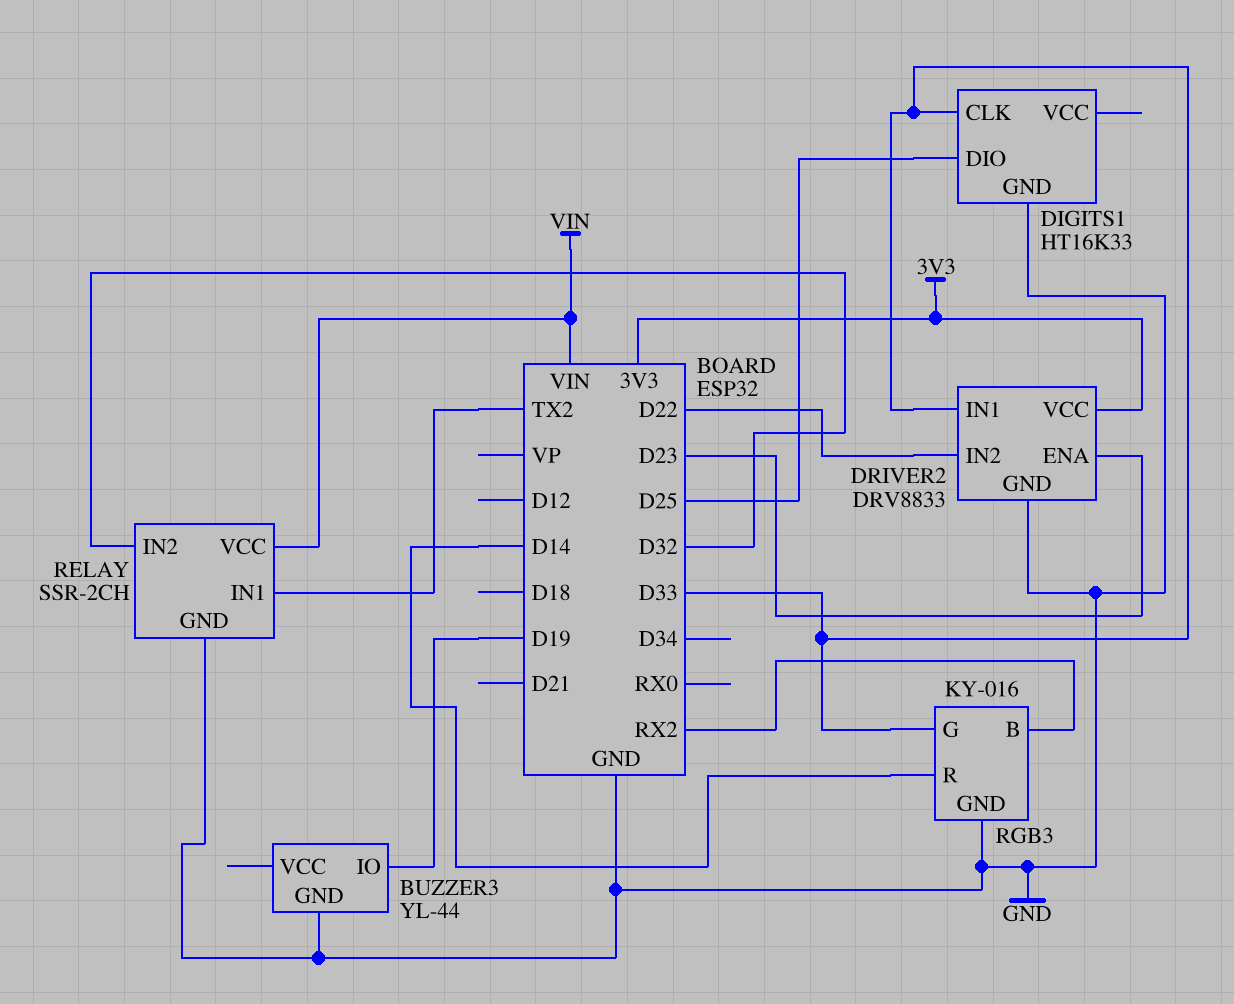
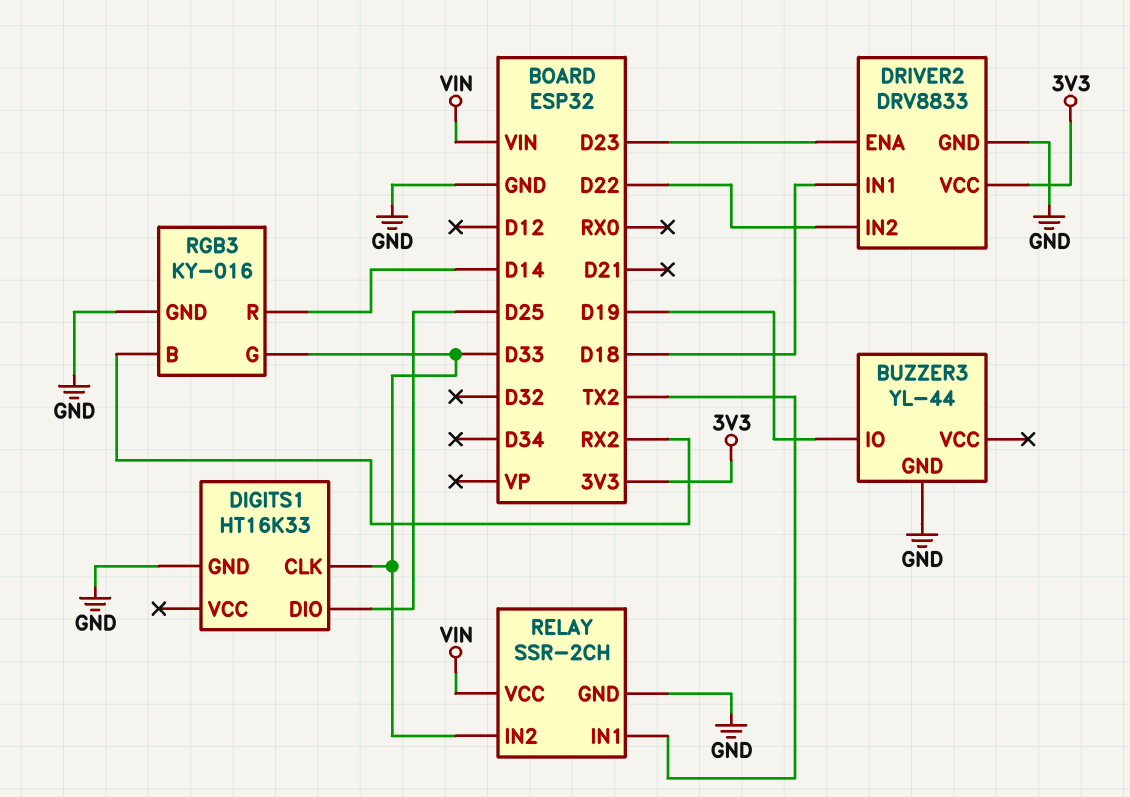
DRIVER2 pin IN1: D33 -> D18
RELAY pin IN2: D32 -> D33

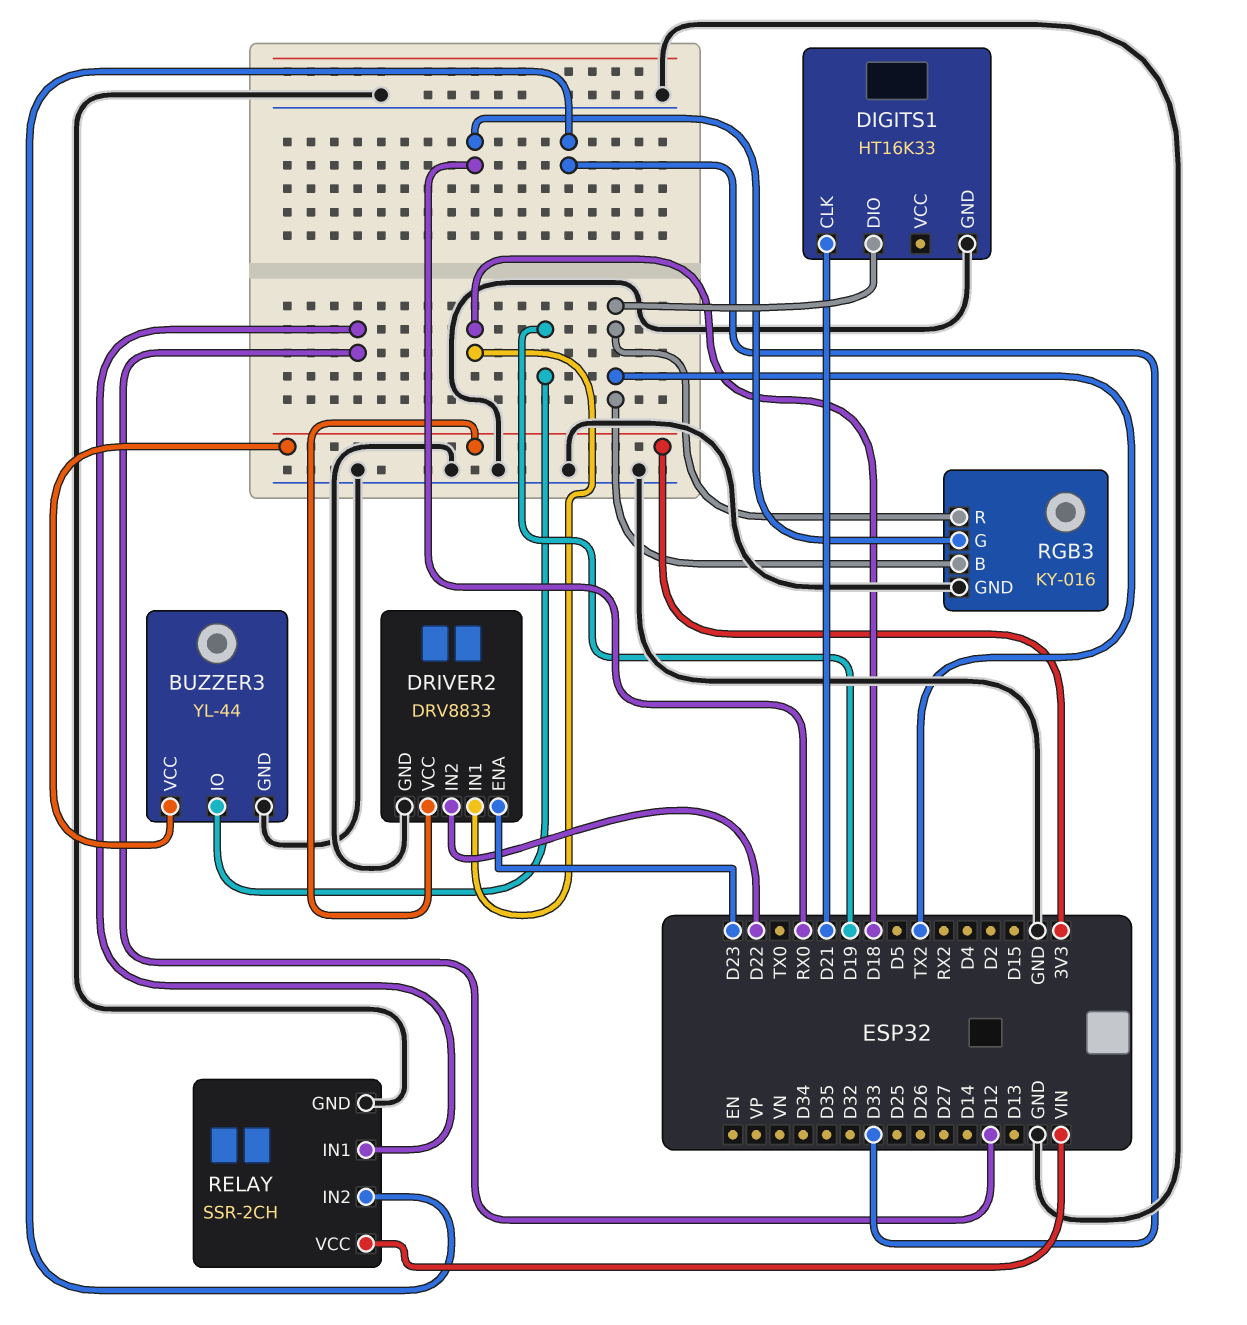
BUZZER3 pin VCC: none -> 3V3
DIGITS1 pin CLK: D33 -> D21
DIGITS1 pin DIO: D25 -> TX2
RELAY pin IN1: TX2 -> D12
RGB3 pin B: RX2 -> TX2
RGB3 pin G: D33 -> RX0
RGB3 pin R: D14 -> TX2

